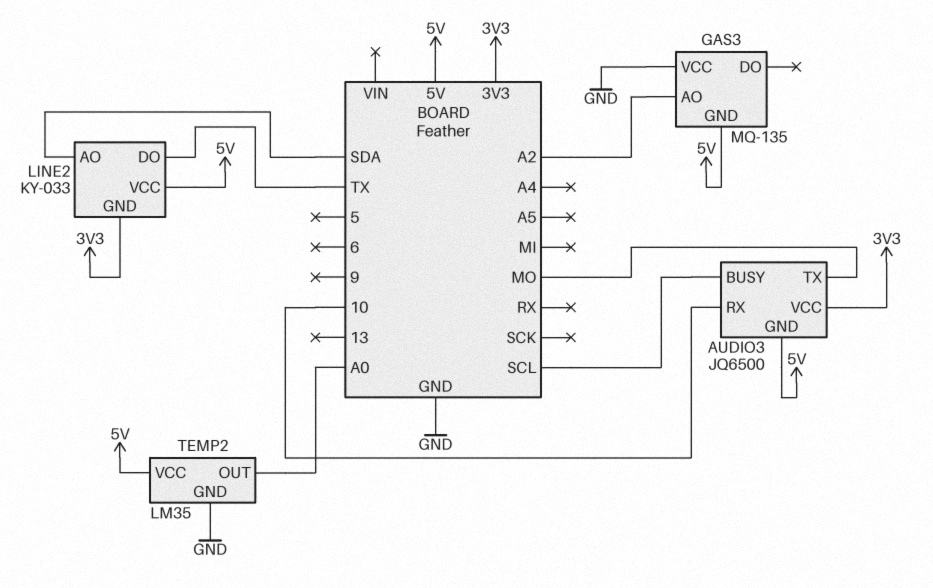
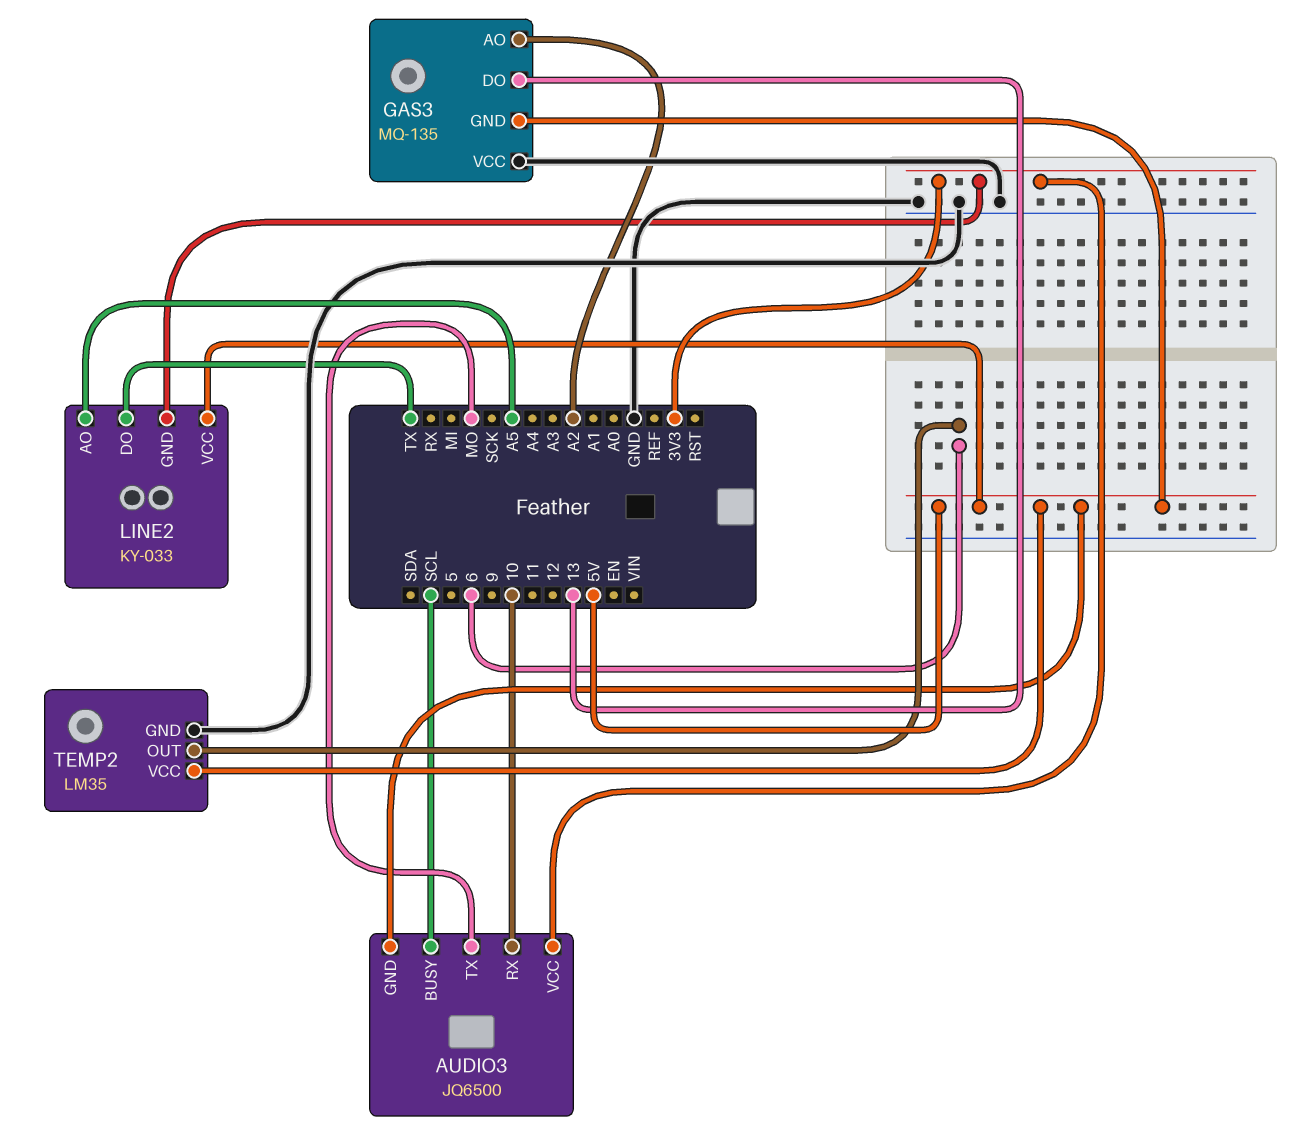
GAS3 pin DO: none -> 13
LINE2 pin AO: SDA -> A5
TEMP2 pin OUT: A0 -> 6

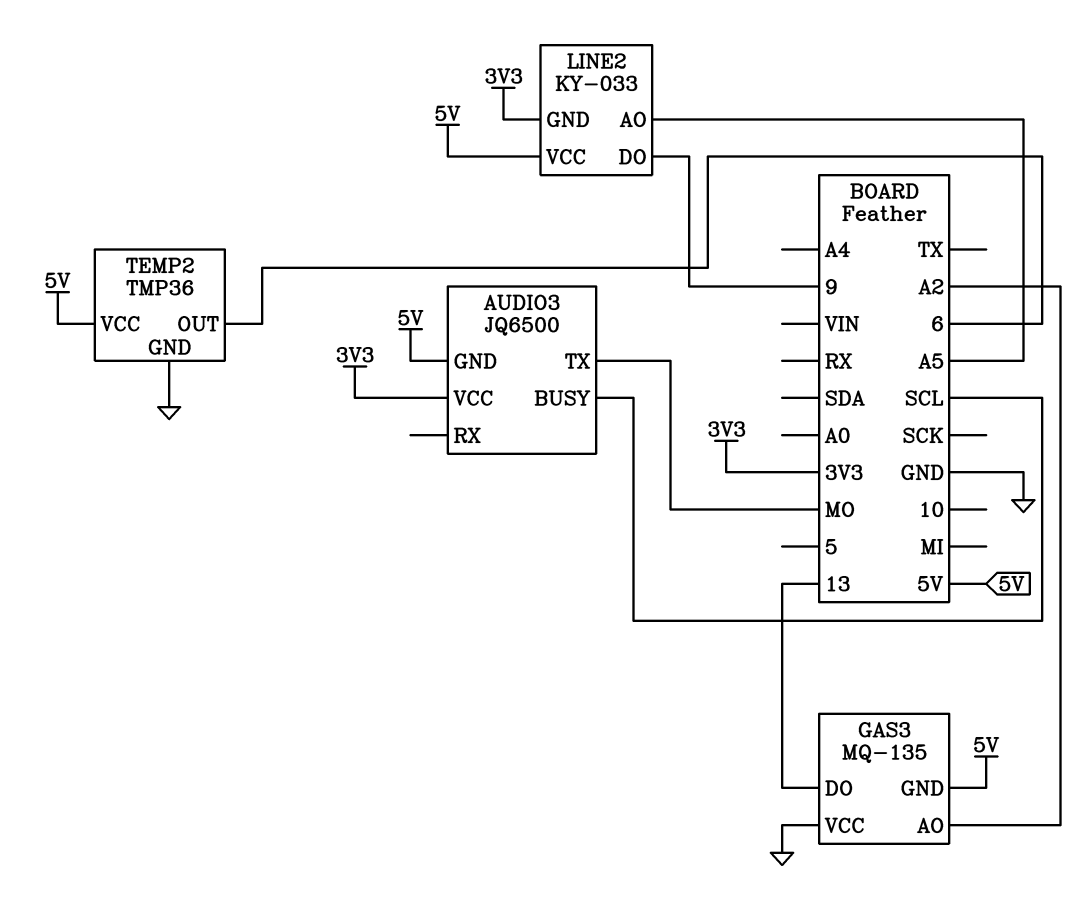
AUDIO3 pin RX: 10 -> none
LINE2 pin DO: TX -> 9
TEMP2: LM35 -> TMP36

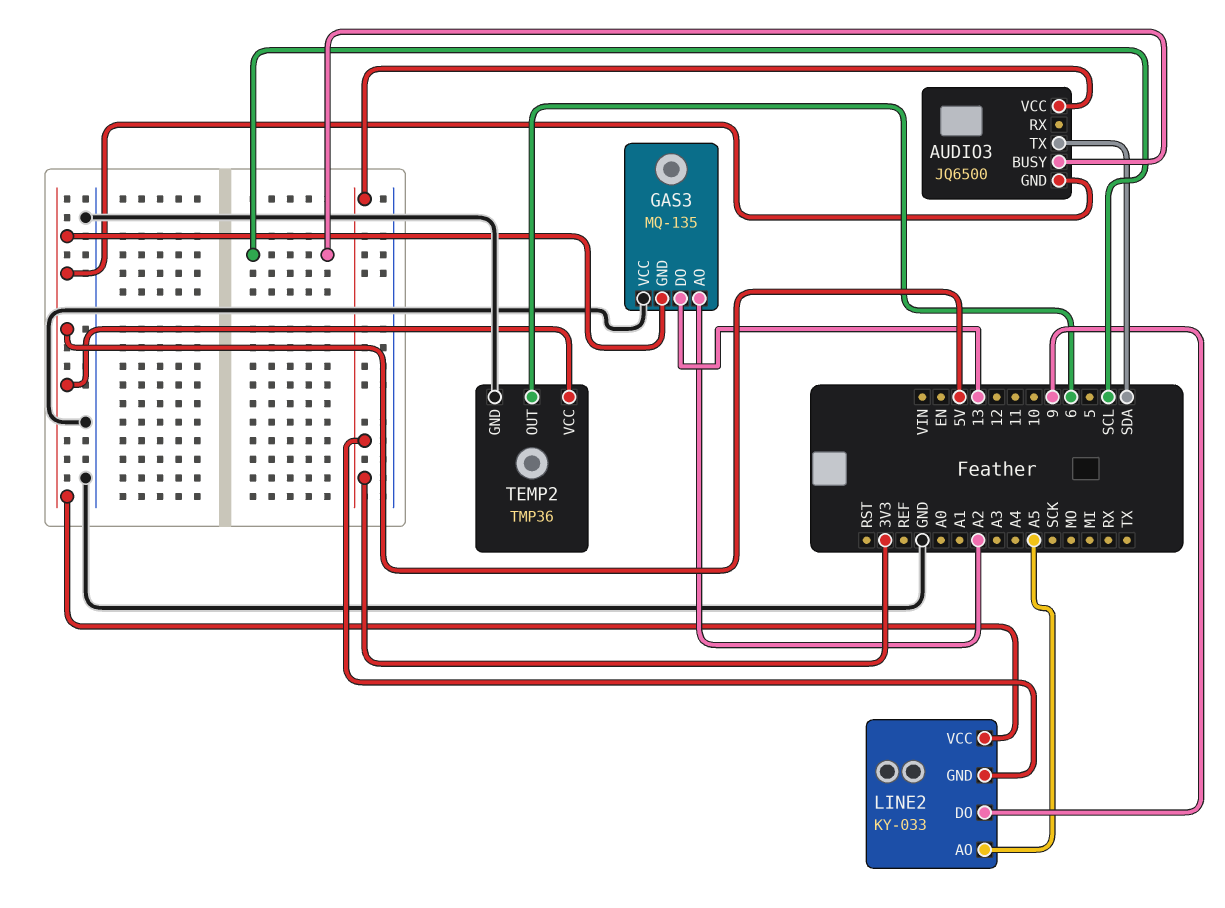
AUDIO3 pin TX: MO -> SDA

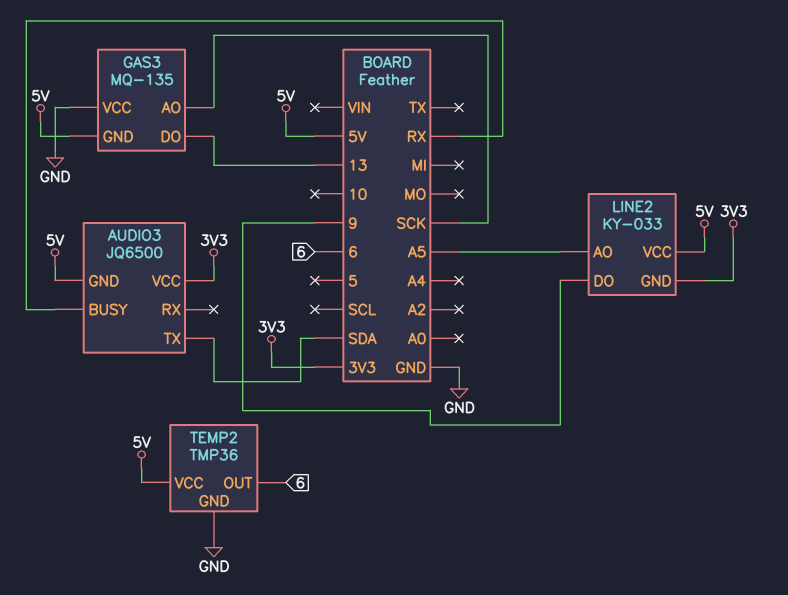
AUDIO3 pin BUSY: SCL -> RX
GAS3 pin AO: A2 -> SCK

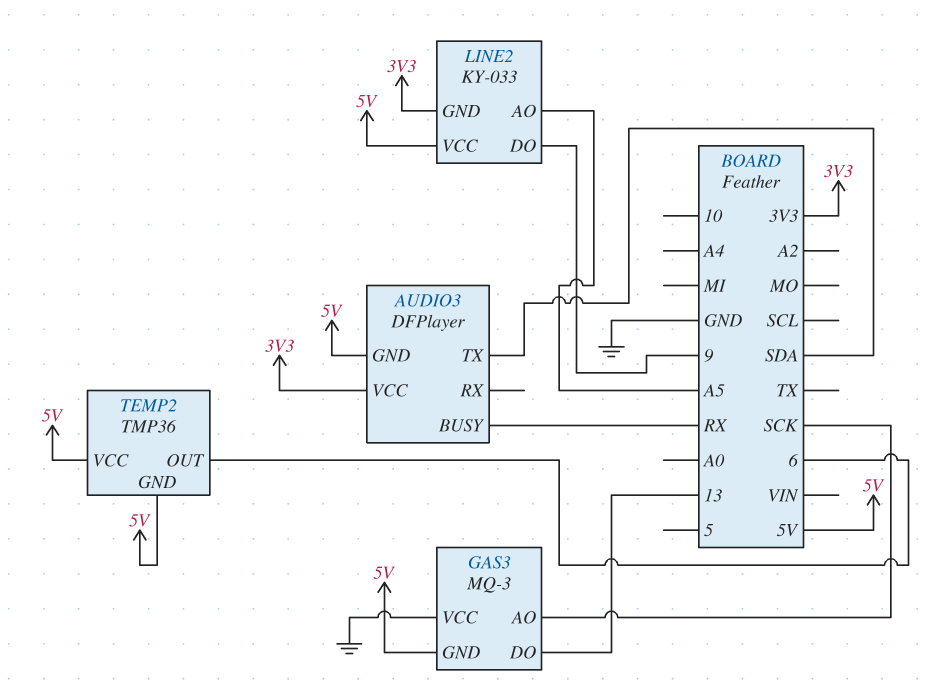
AUDIO3: JQ6500 -> DFPlayer
GAS3: MQ-135 -> MQ-3
TEMP2 pin GND: GND -> 5V

